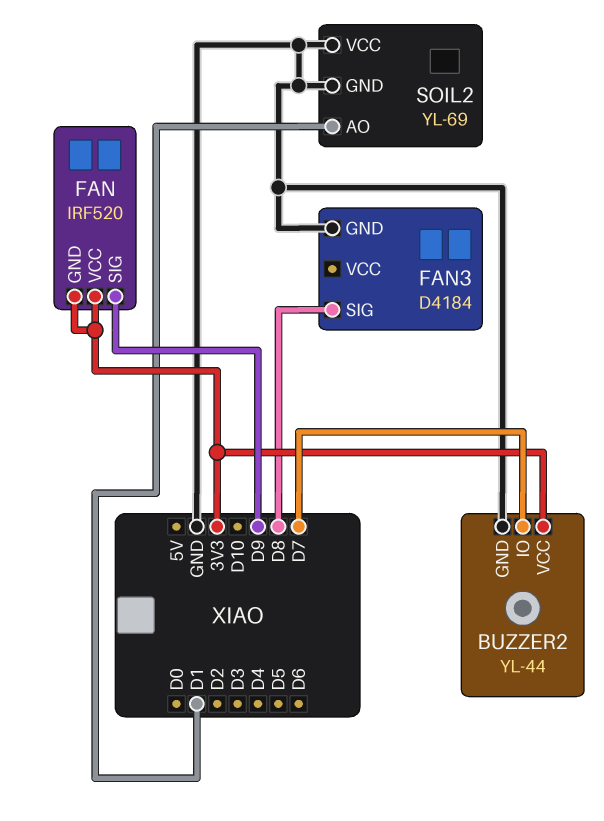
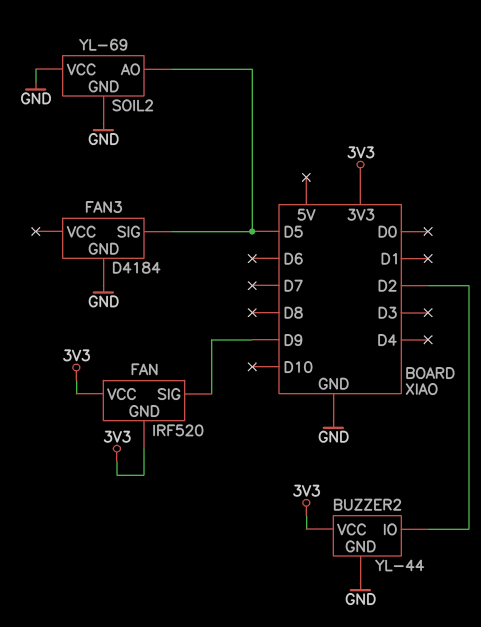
BUZZER2 pin IO: D7 -> D2
FAN3 pin SIG: D8 -> D5
SOIL2 pin AO: D1 -> D5

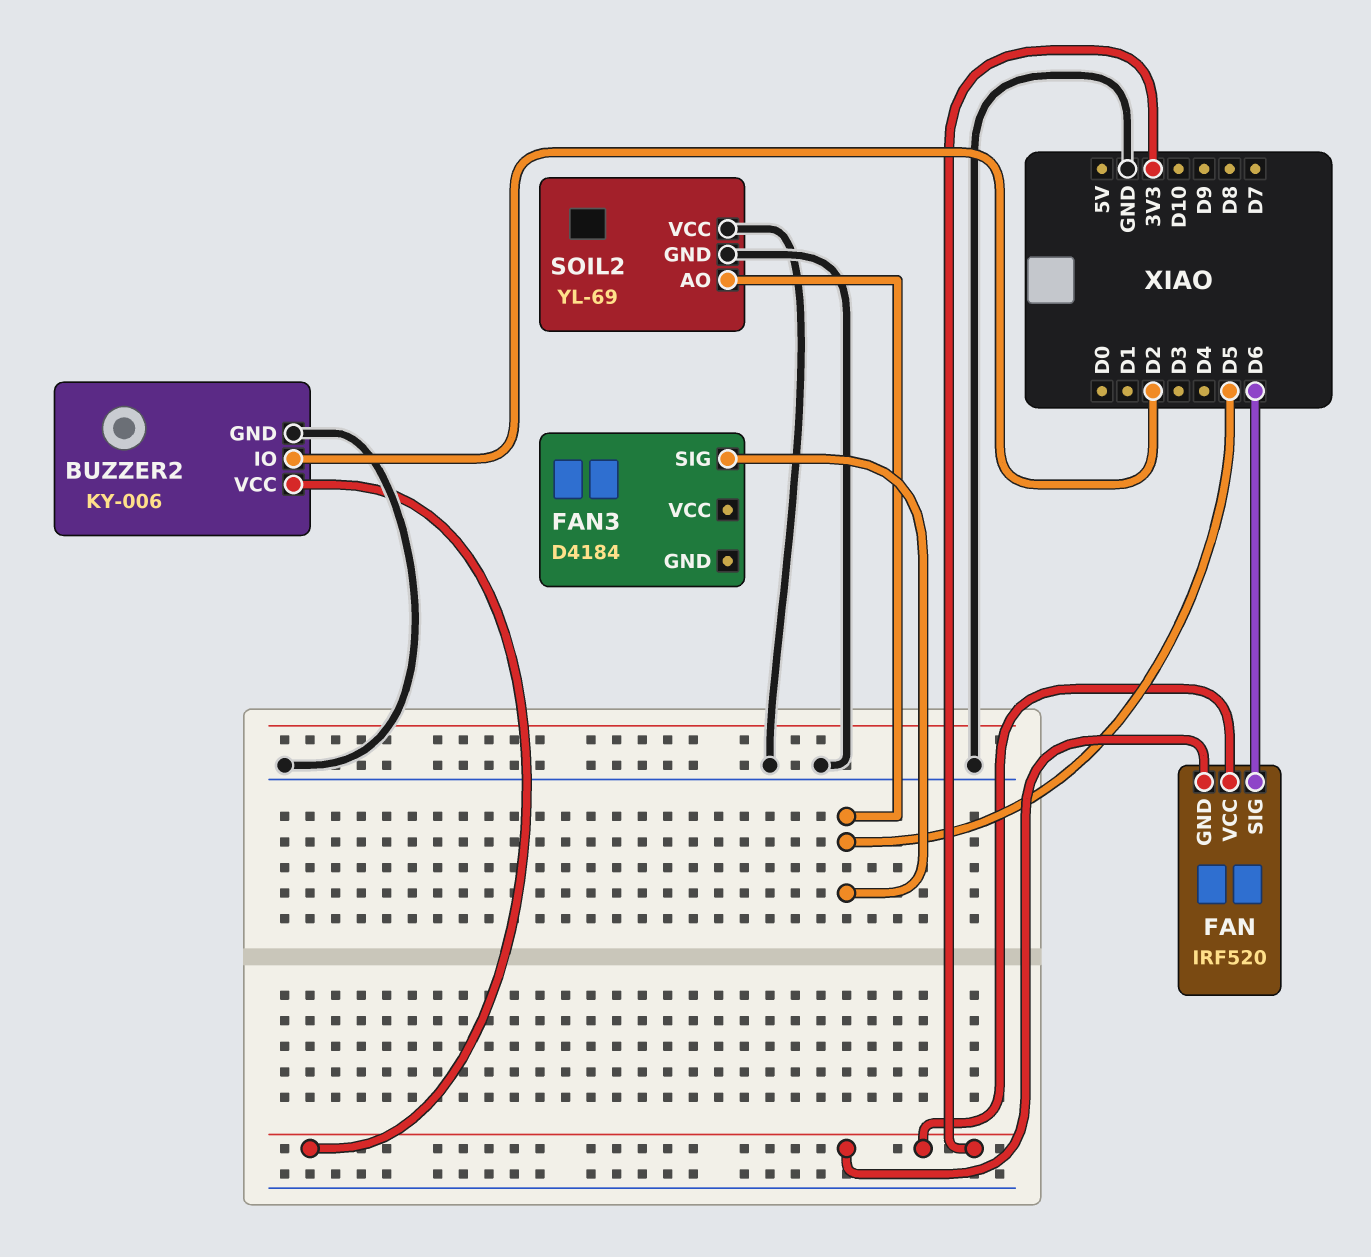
BUZZER2: YL-44 -> KY-006
FAN pin SIG: D9 -> D6
FAN3 pin GND: GND -> none

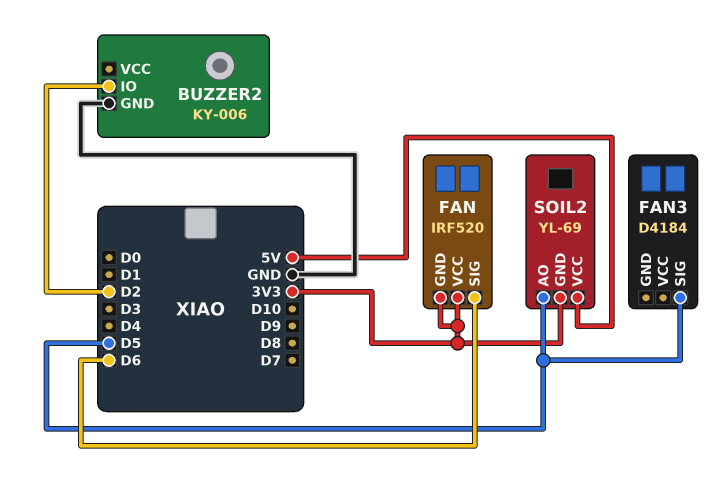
BUZZER2 pin VCC: 3V3 -> none
SOIL2 pin GND: GND -> 3V3
SOIL2 pin VCC: GND -> 5V

